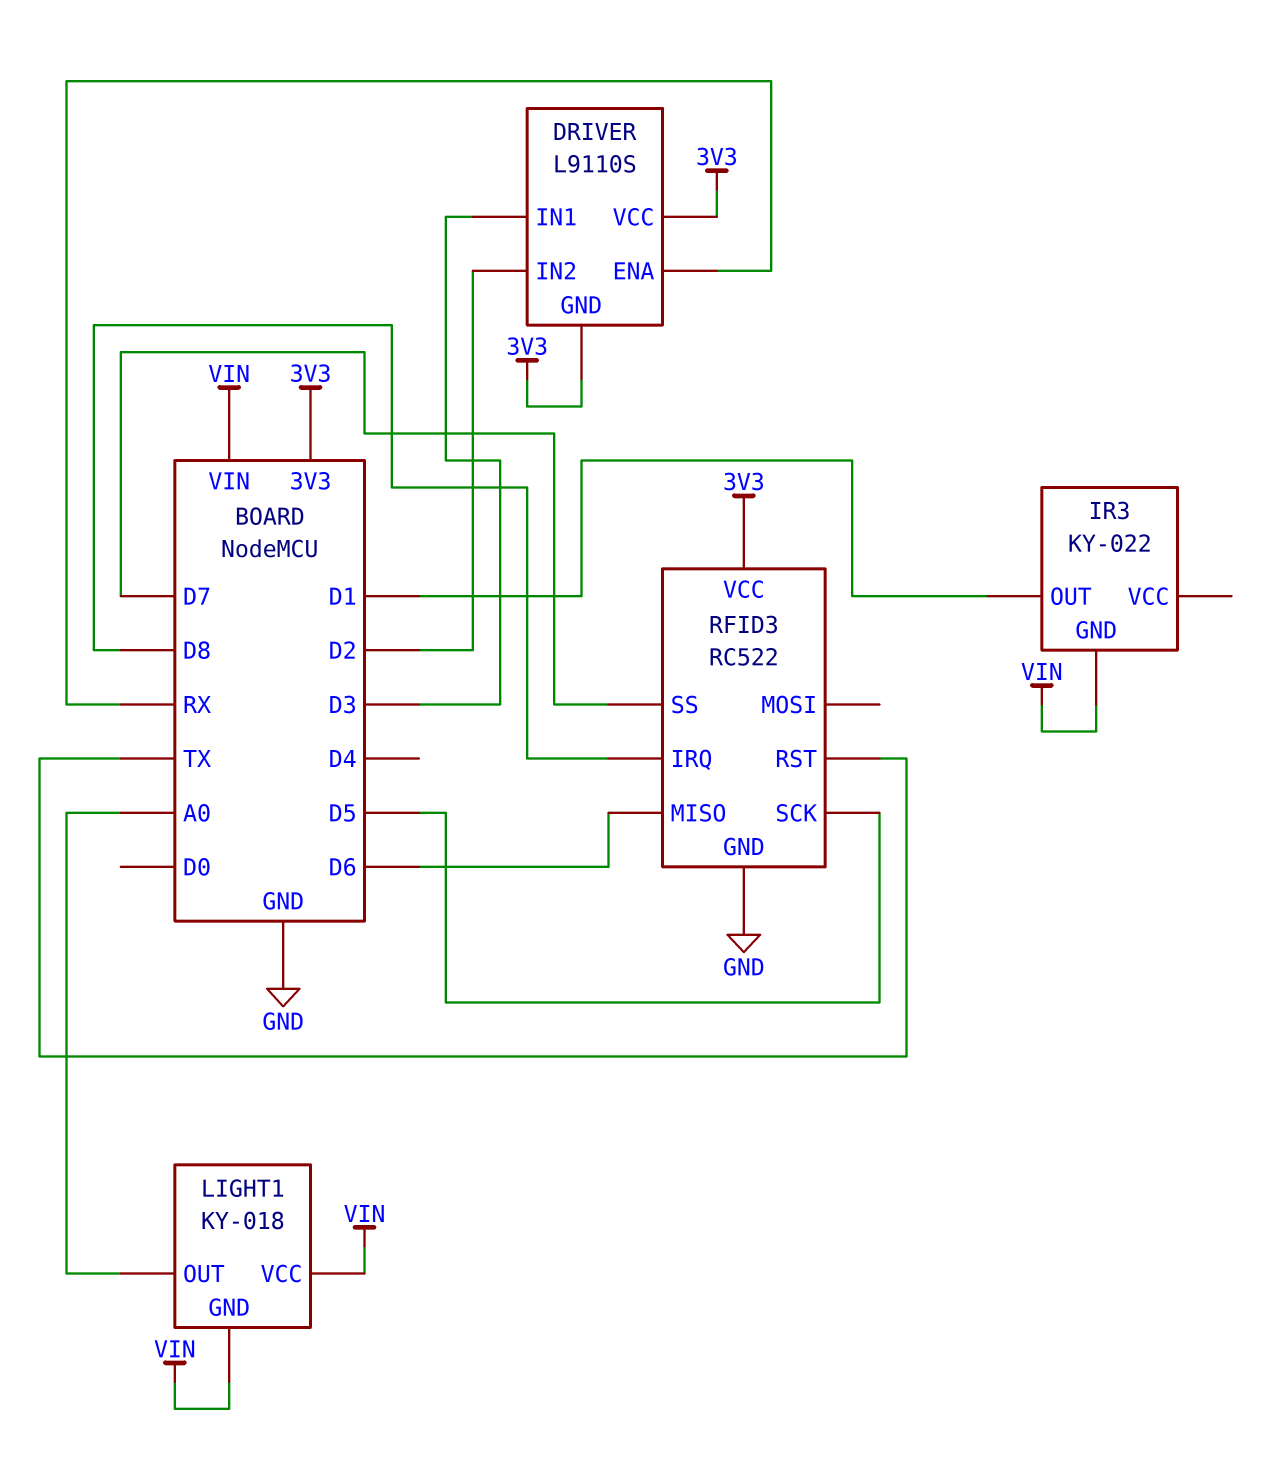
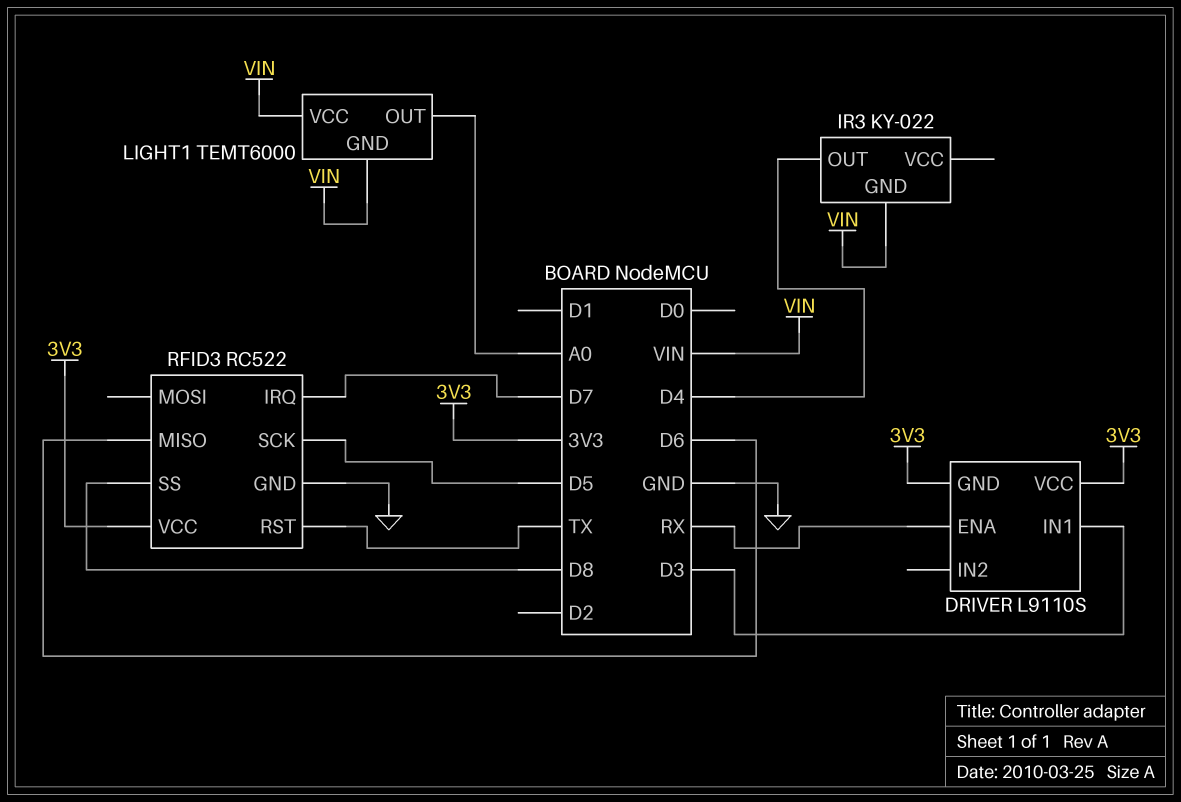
DRIVER pin IN2: D2 -> none
IR3 pin OUT: D1 -> D4
LIGHT1: KY-018 -> TEMT6000
RFID3 pin IRQ: D8 -> D7
RFID3 pin SS: D7 -> D8

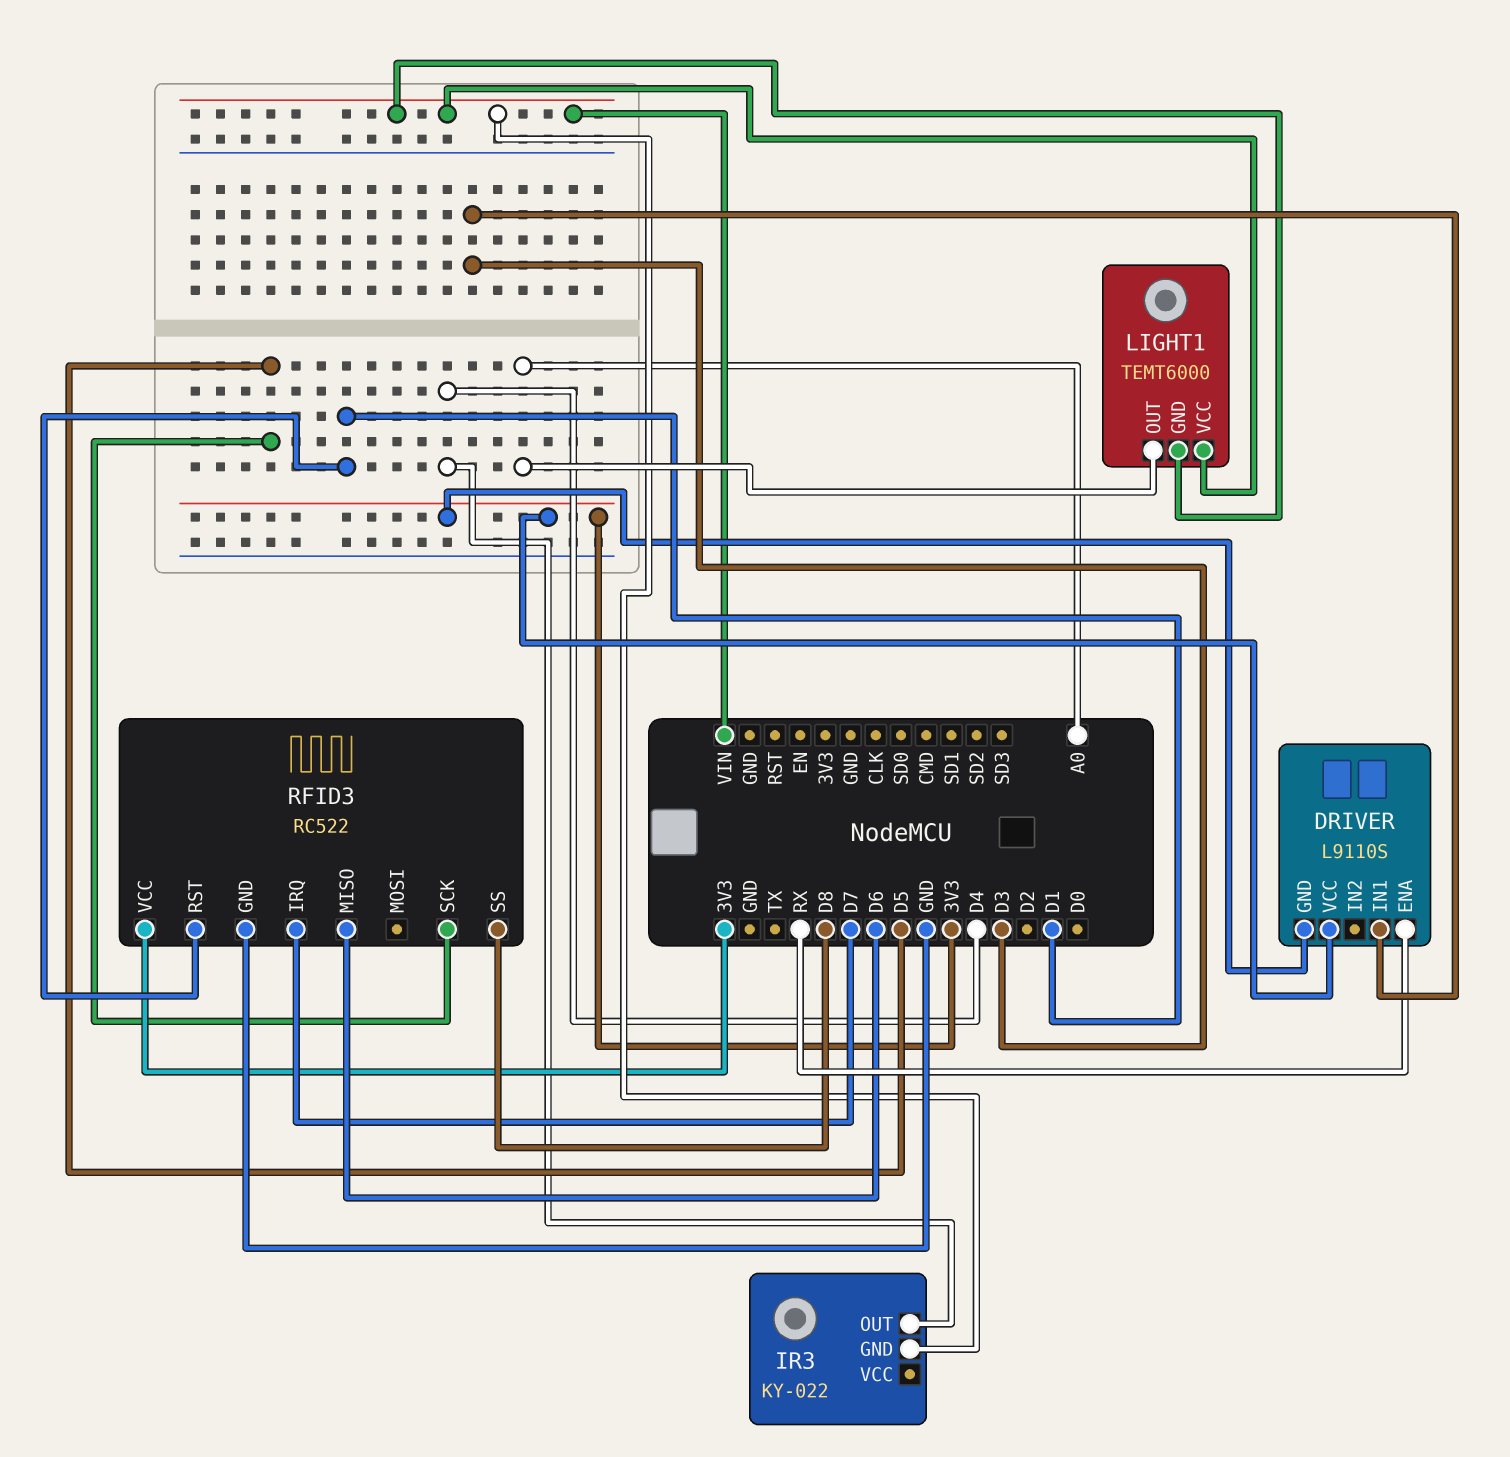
RFID3 pin RST: TX -> D1

